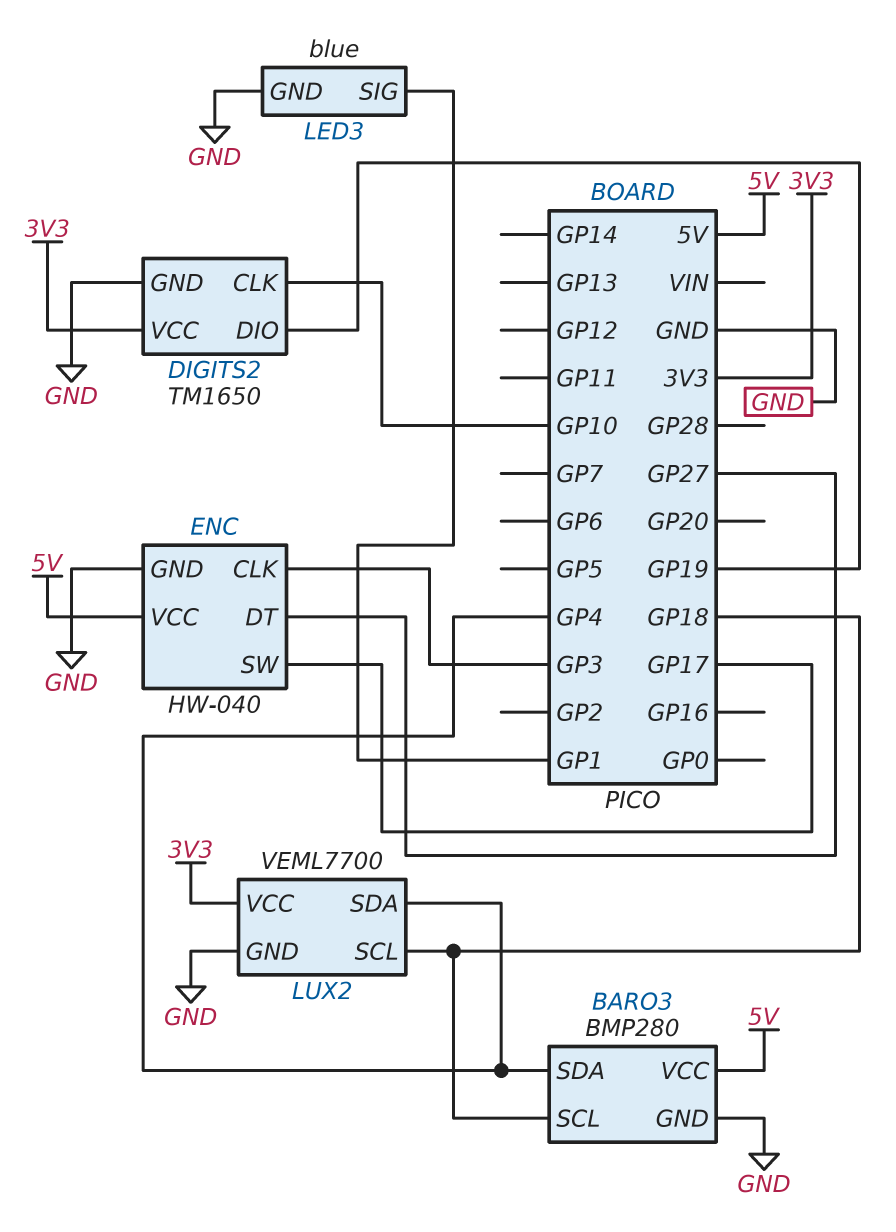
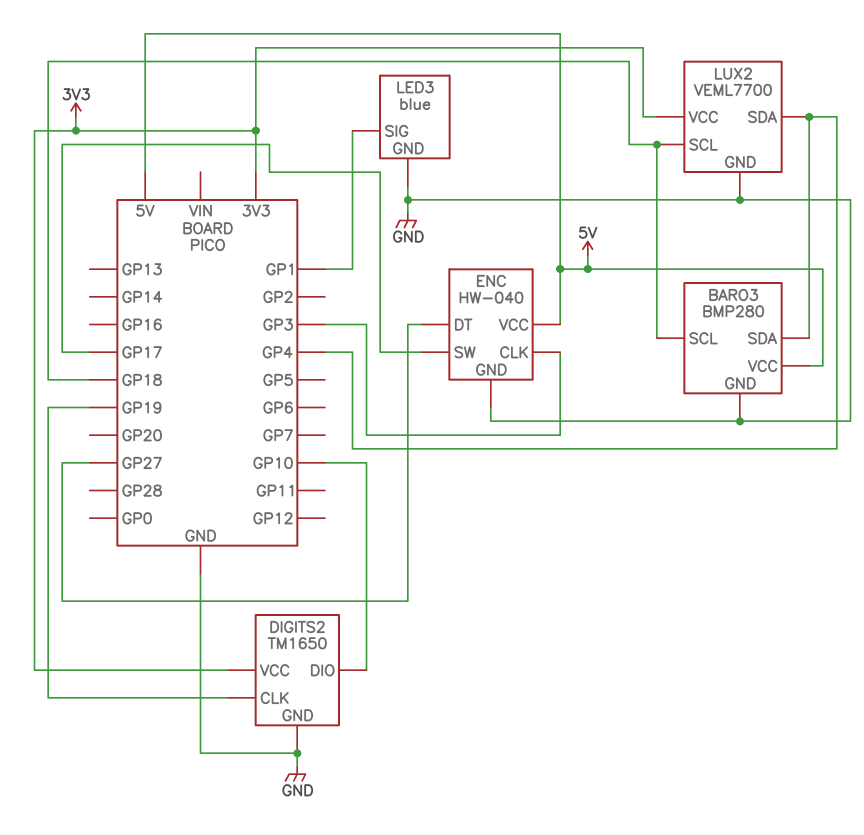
DIGITS2 pin CLK: GP10 -> GP19
DIGITS2 pin DIO: GP19 -> GP10

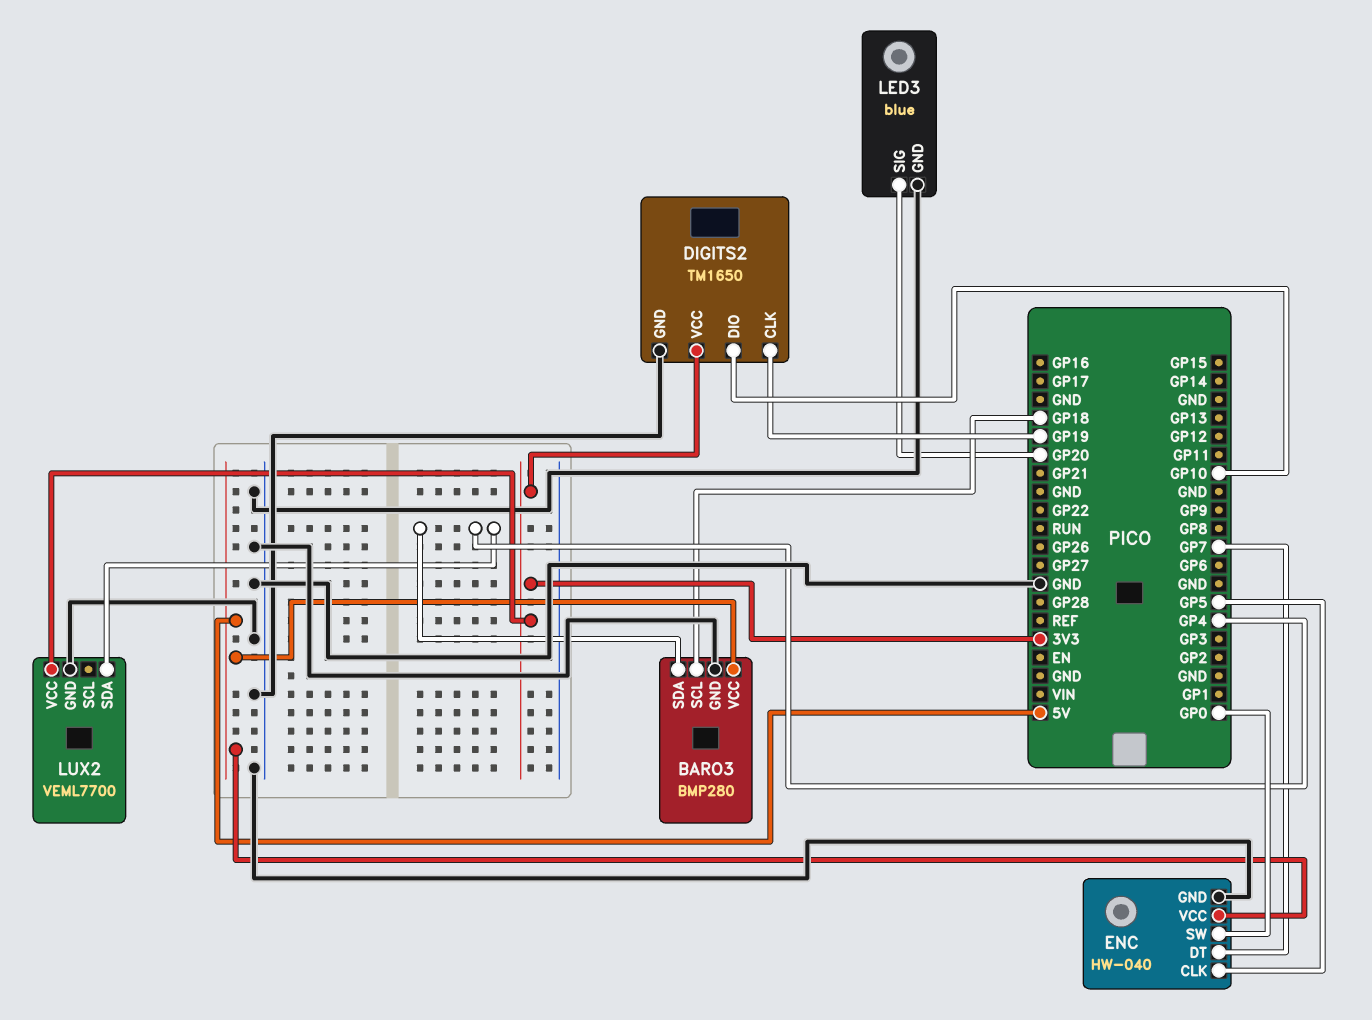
ENC pin CLK: GP3 -> GP5
ENC pin DT: GP27 -> GP7
ENC pin SW: GP17 -> GP0
LED3 pin SIG: GP1 -> GP20
LUX2 pin SCL: GP18 -> none

